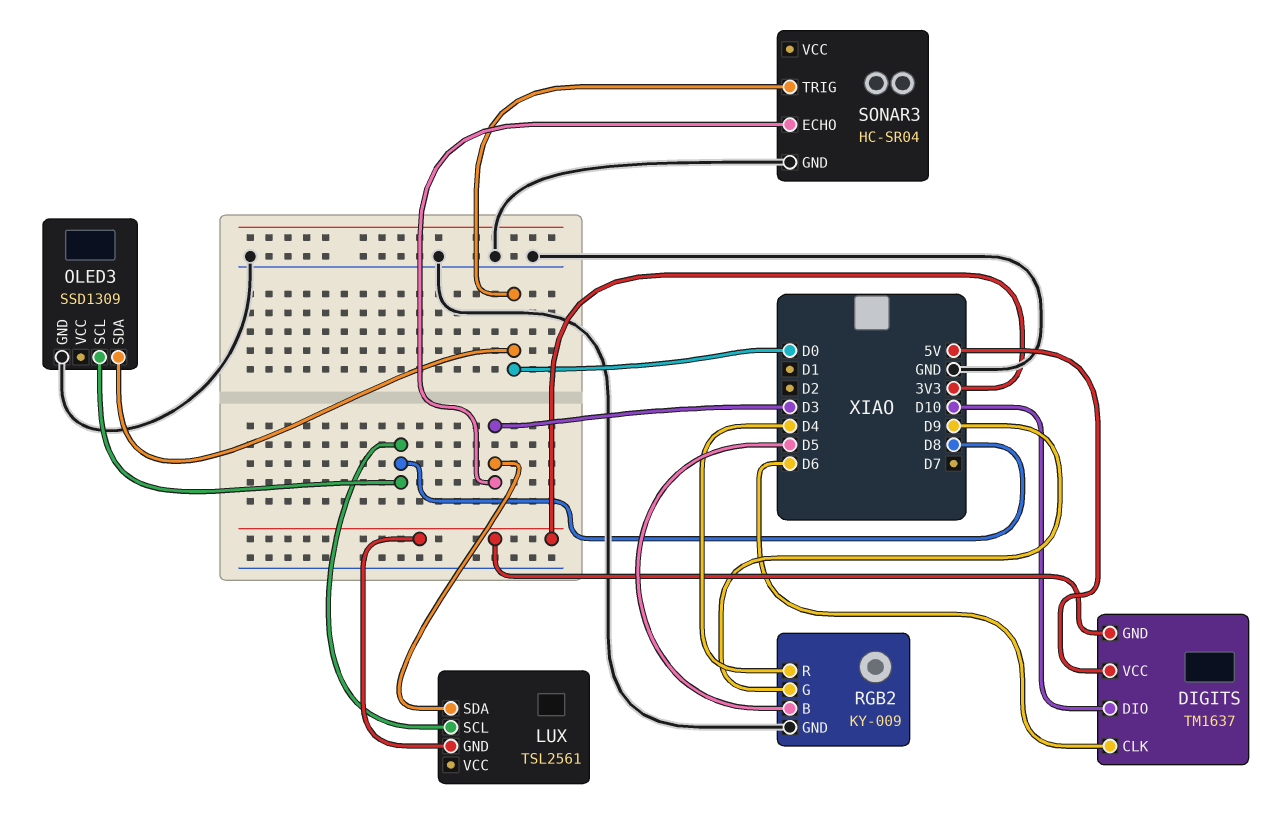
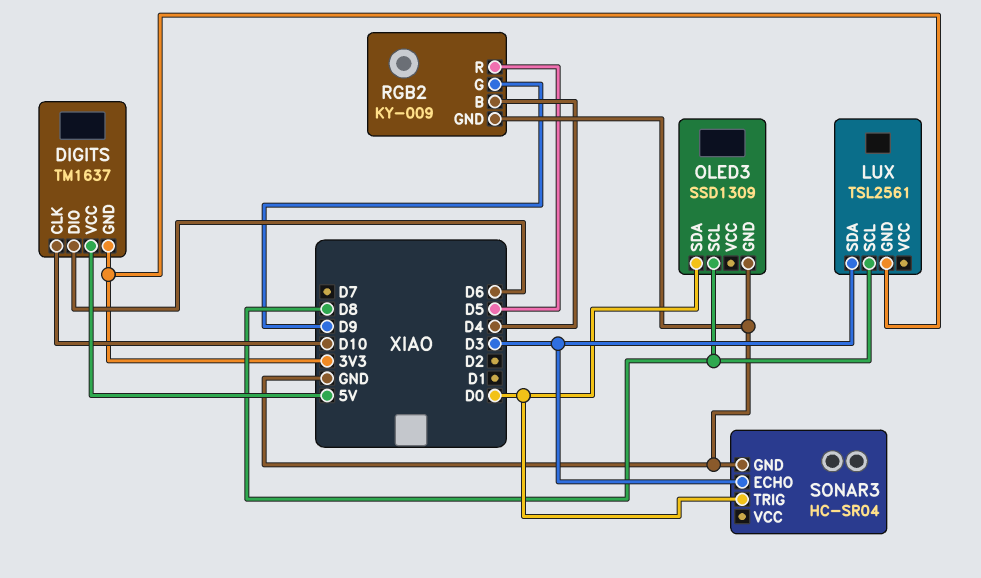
DIGITS pin CLK: D6 -> D10
DIGITS pin DIO: D10 -> D6
RGB2 pin B: D5 -> D4
RGB2 pin R: D4 -> D5

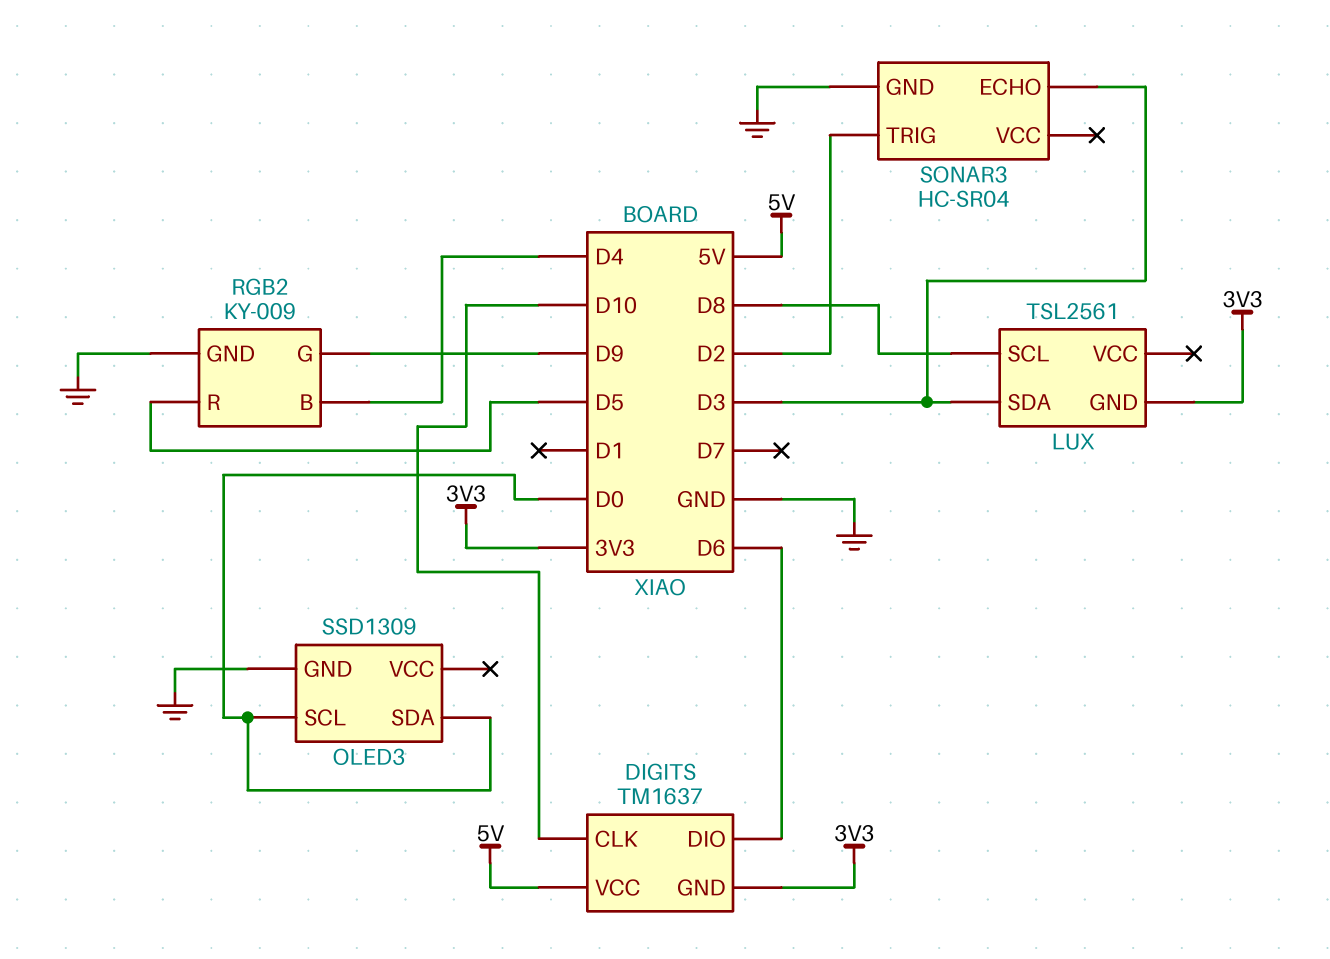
OLED3 pin SCL: D8 -> D0
SONAR3 pin TRIG: D0 -> D2

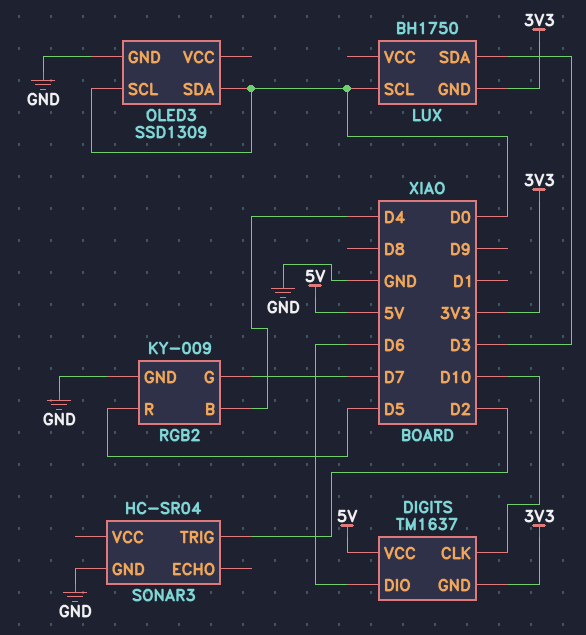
LUX: TSL2561 -> BH1750
LUX pin SCL: D8 -> D0
RGB2 pin G: D9 -> D7
SONAR3 pin ECHO: D3 -> none

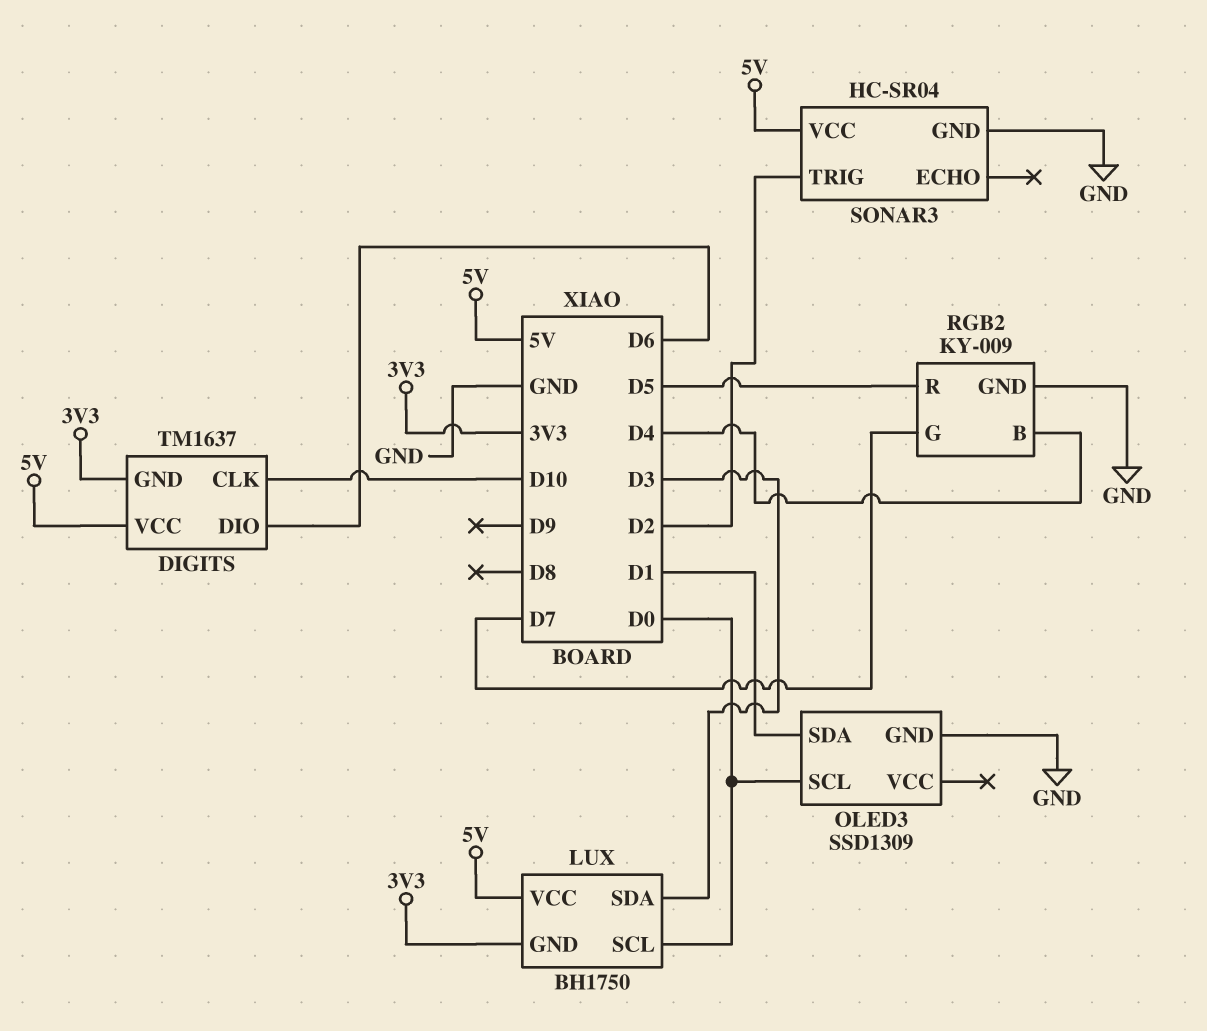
LUX pin VCC: none -> 5V
OLED3 pin SDA: D0 -> D1
SONAR3 pin VCC: none -> 5V

